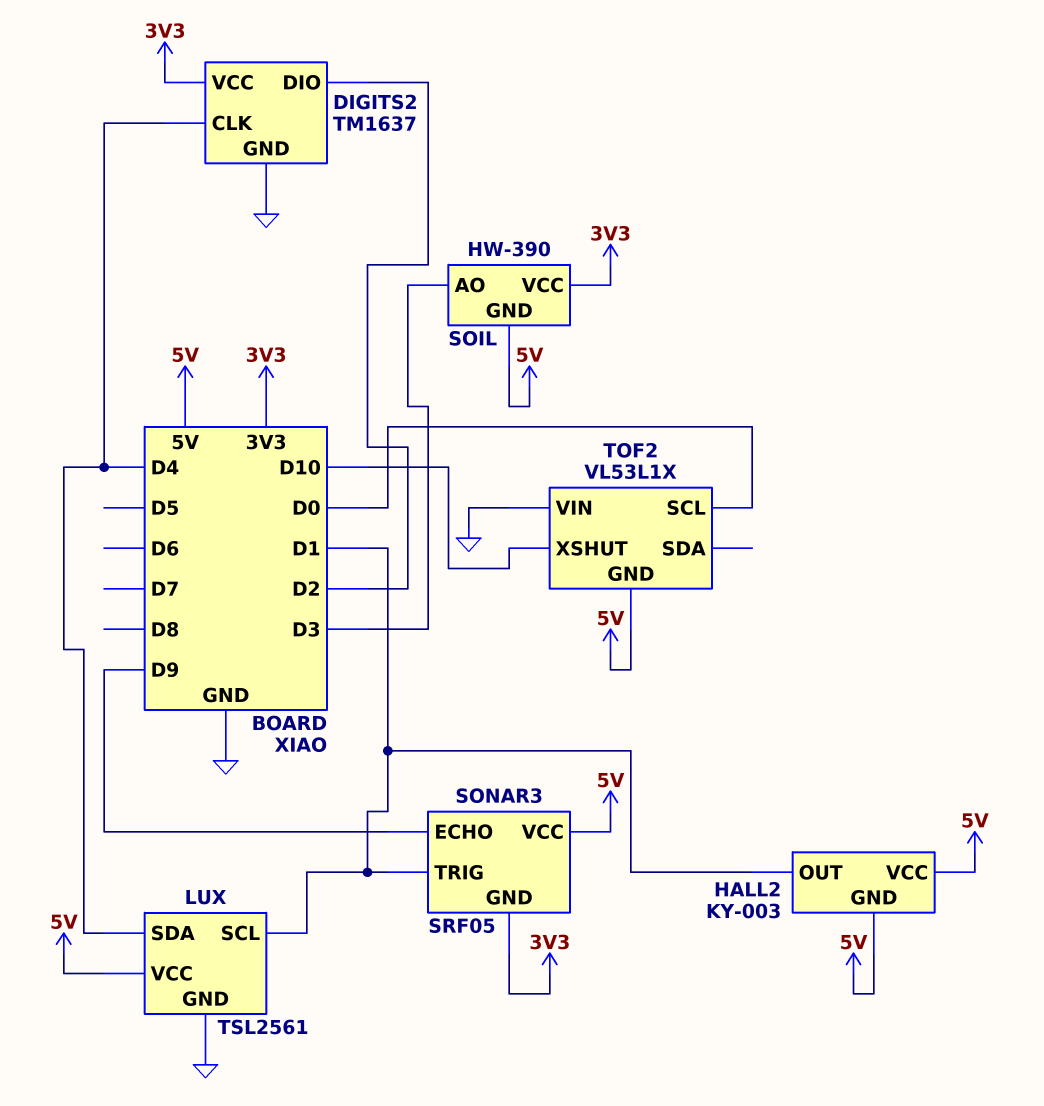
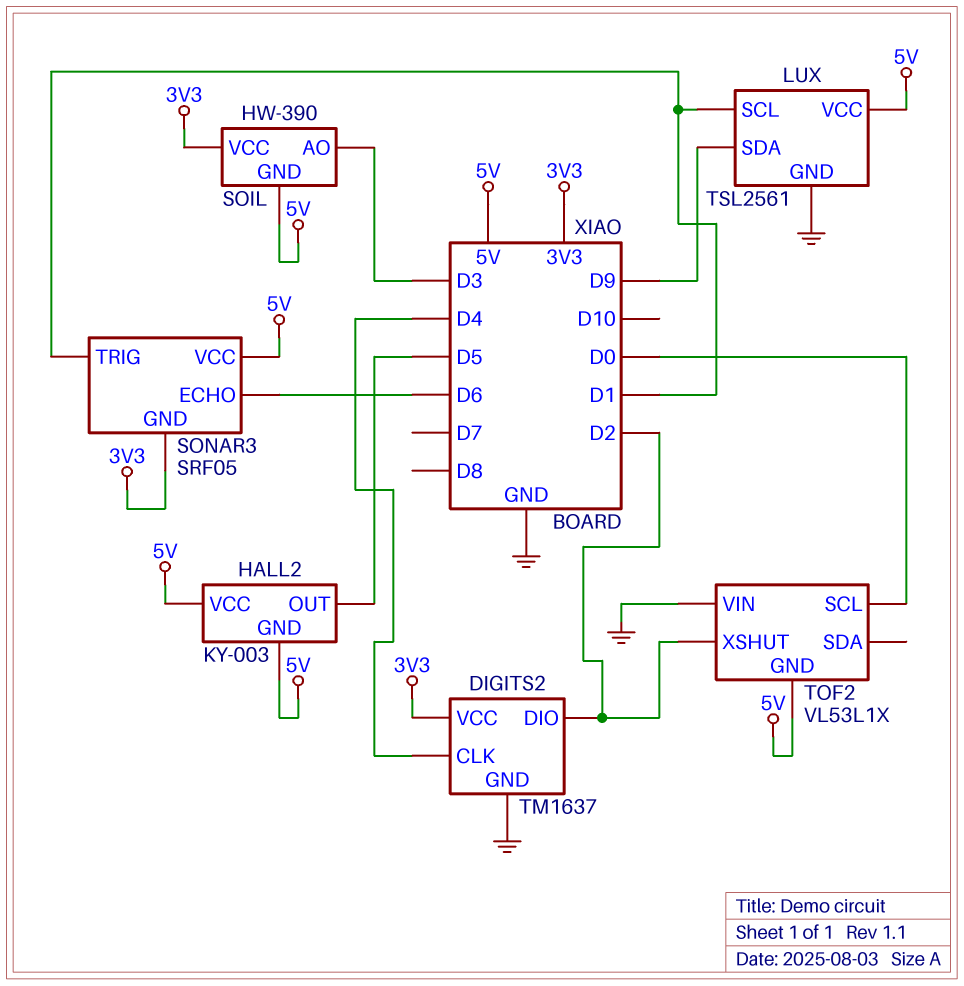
HALL2 pin OUT: D1 -> D5
LUX pin SDA: D4 -> D9
SONAR3 pin ECHO: D9 -> D6
TOF2 pin XSHUT: D10 -> D2

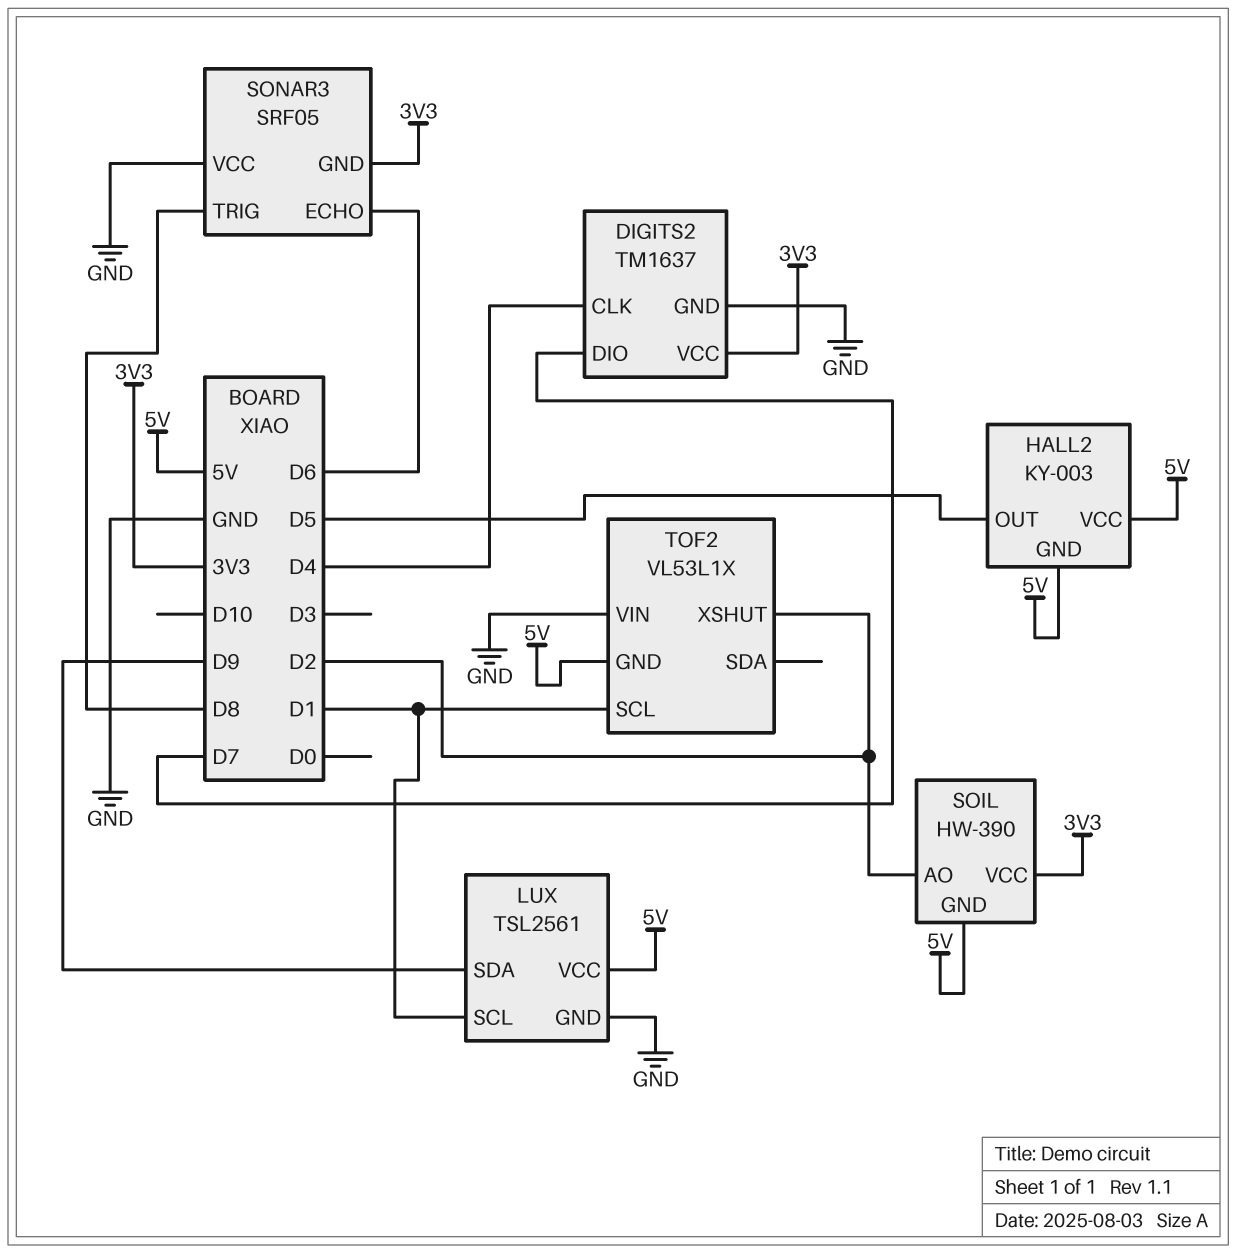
DIGITS2 pin DIO: D2 -> D7
SOIL pin AO: D3 -> D2
SONAR3 pin TRIG: D1 -> D8
SONAR3 pin VCC: 5V -> GND
TOF2 pin SCL: D0 -> D1

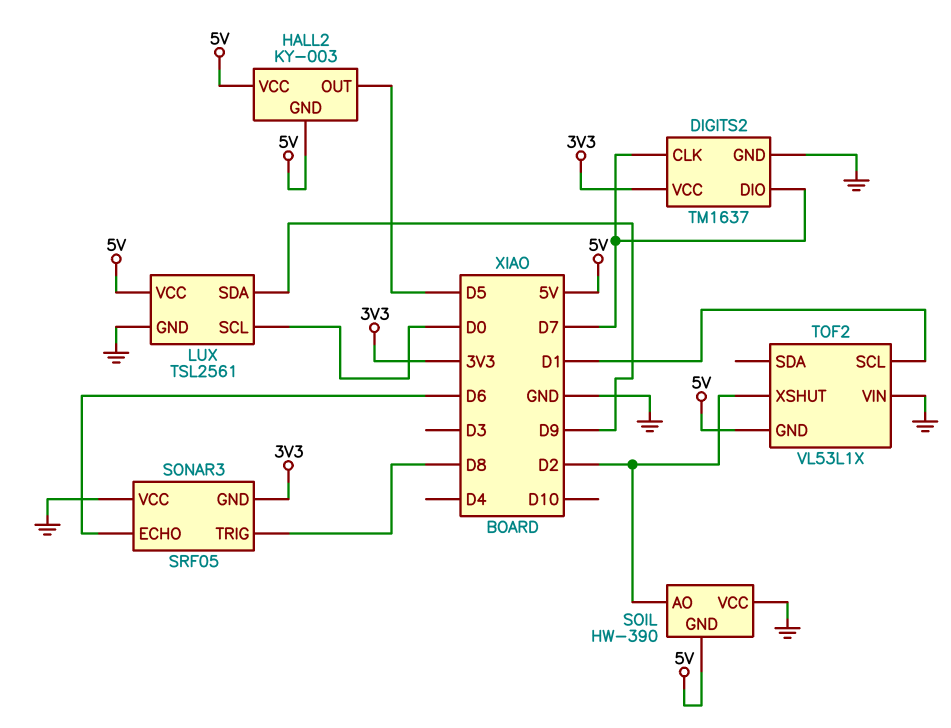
DIGITS2 pin CLK: D4 -> D7
LUX pin SCL: D1 -> D0
SOIL pin VCC: 3V3 -> GND

